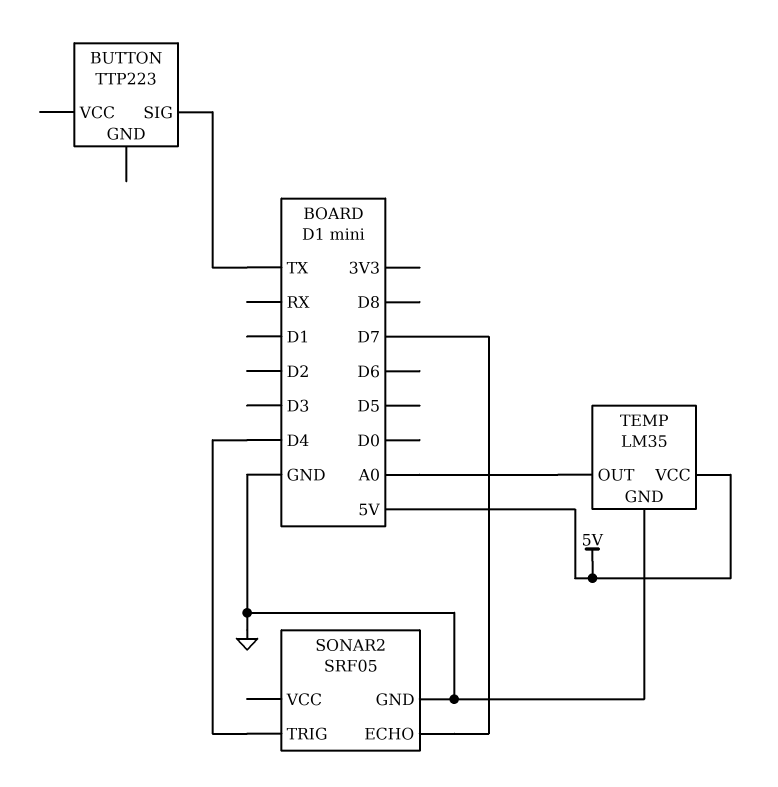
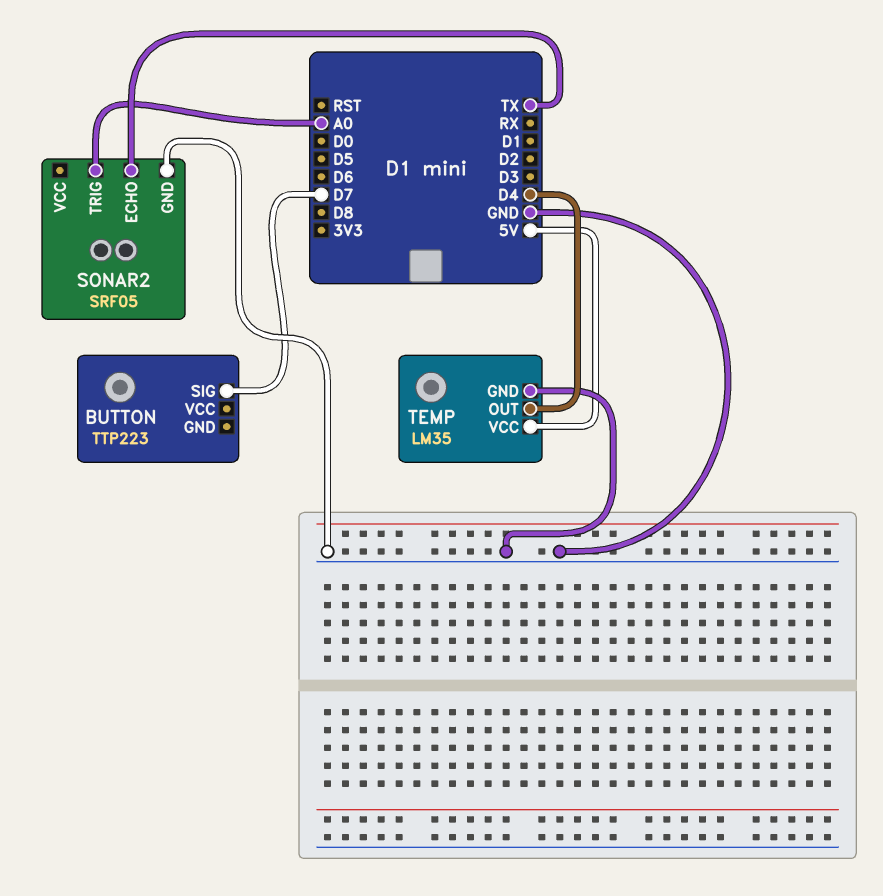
BUTTON pin SIG: TX -> D7
SONAR2 pin ECHO: D7 -> TX
SONAR2 pin TRIG: D4 -> A0
TEMP pin OUT: A0 -> D4

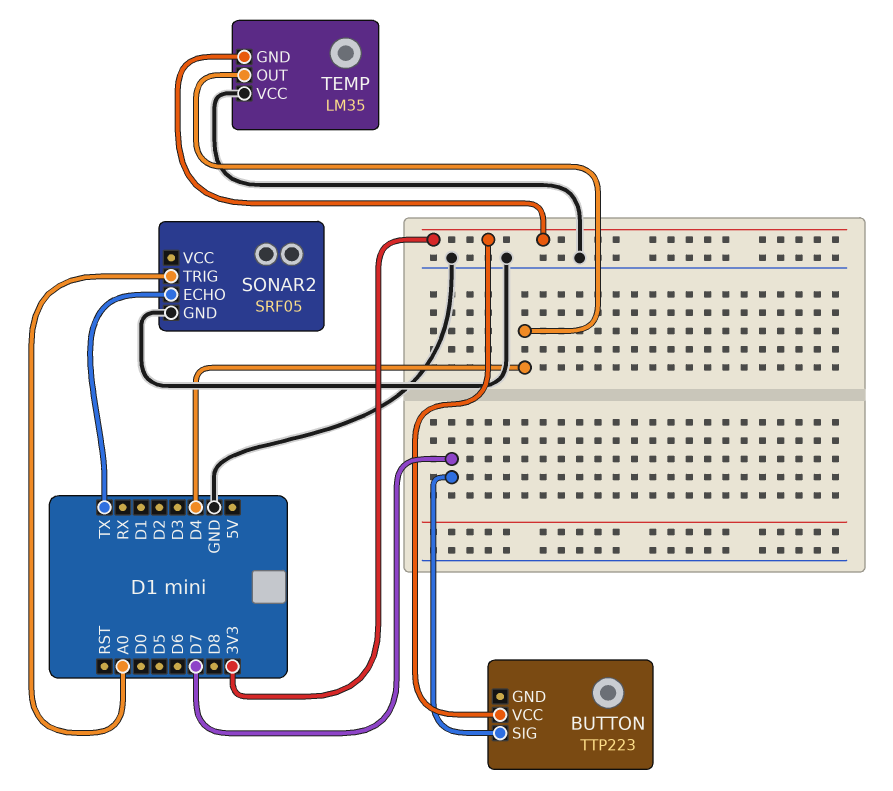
BUTTON pin VCC: none -> 3V3
TEMP pin GND: GND -> 3V3
TEMP pin VCC: 5V -> GND

